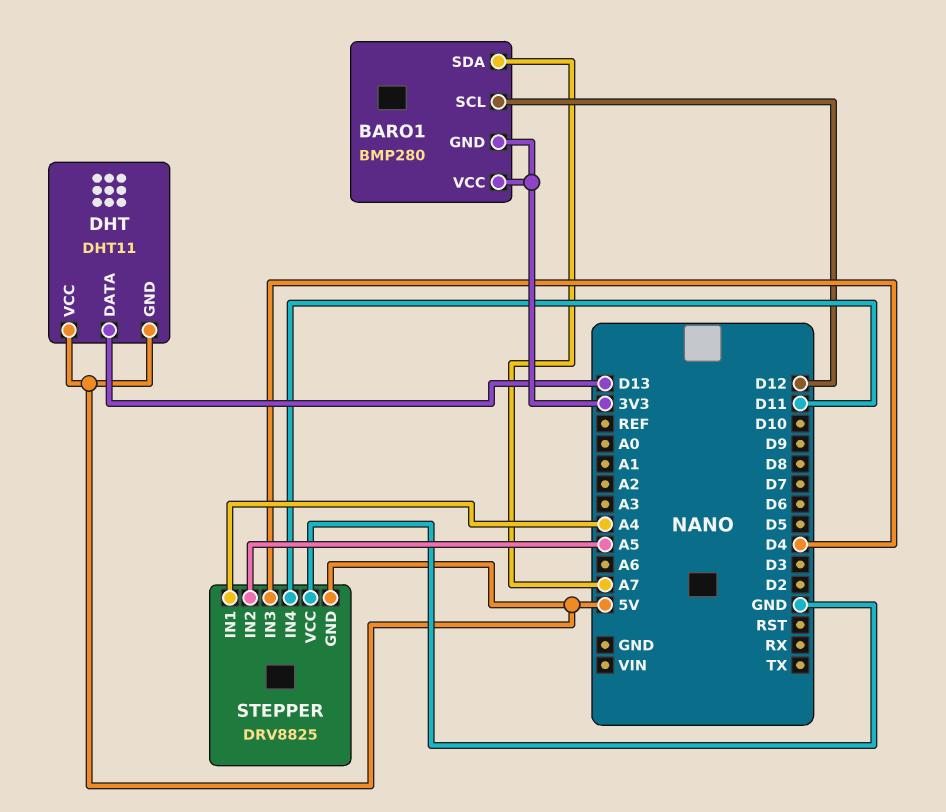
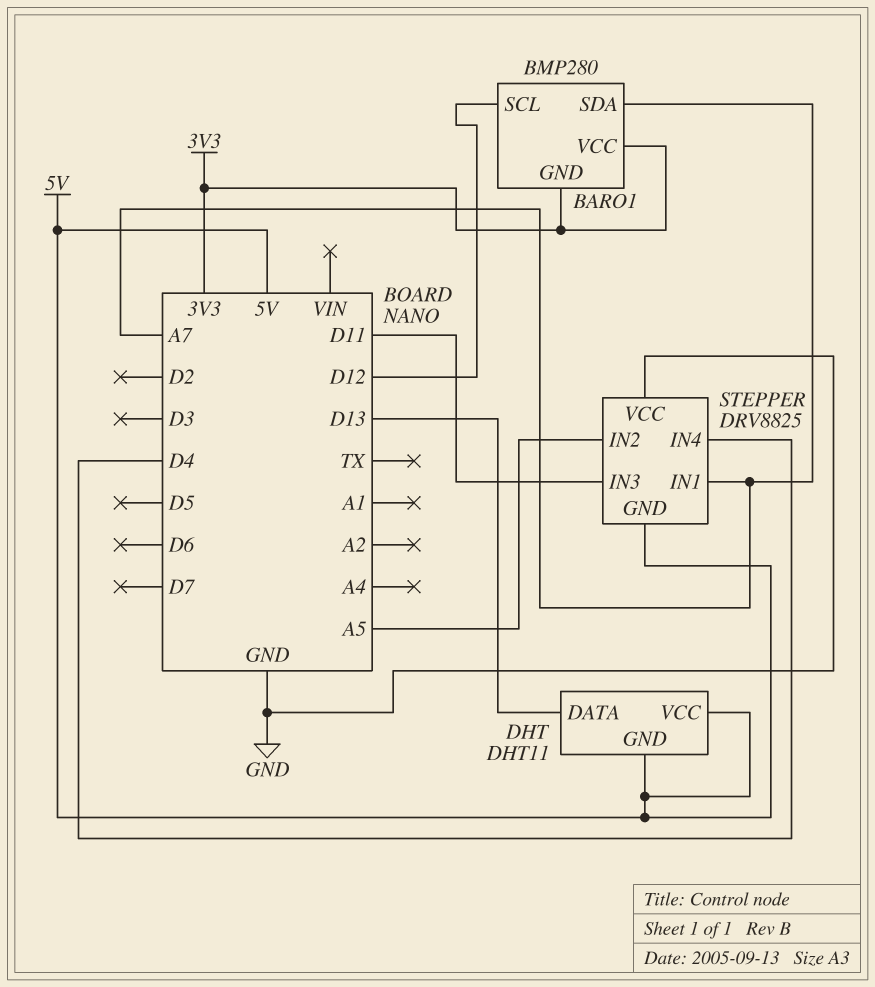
STEPPER pin IN1: A4 -> A7
STEPPER pin IN3: D4 -> D11
STEPPER pin IN4: D11 -> D4

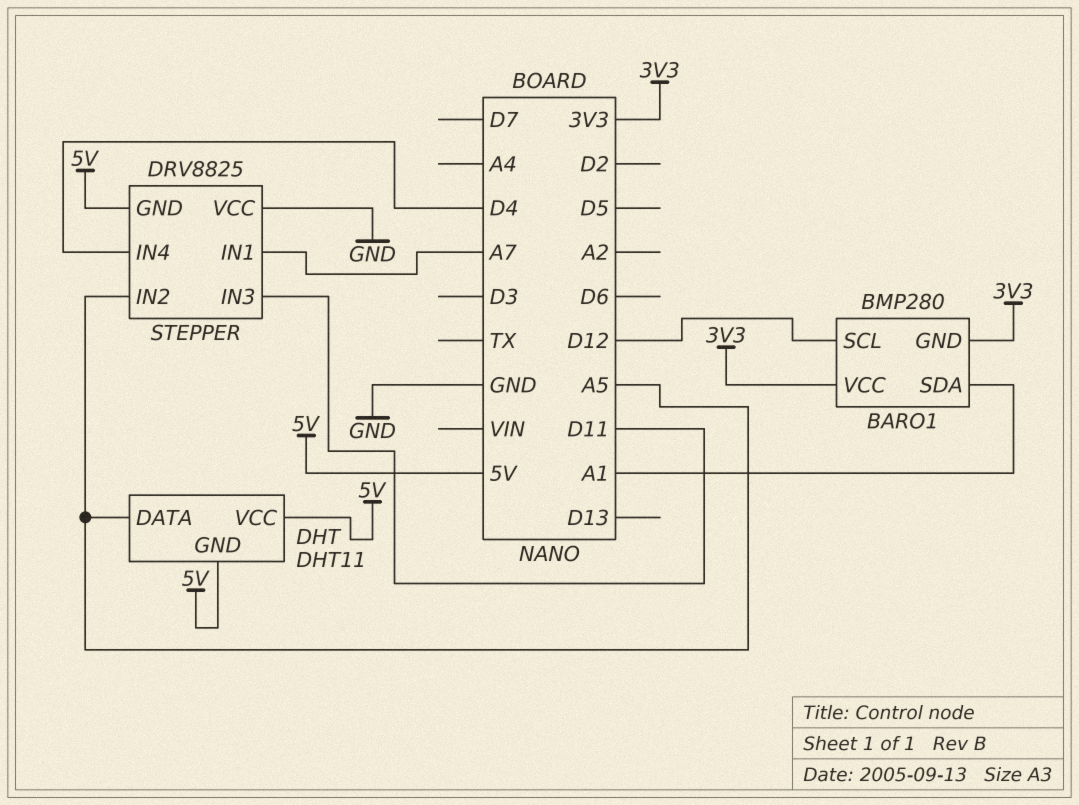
BARO1 pin SDA: A7 -> A1
DHT pin DATA: D13 -> A5

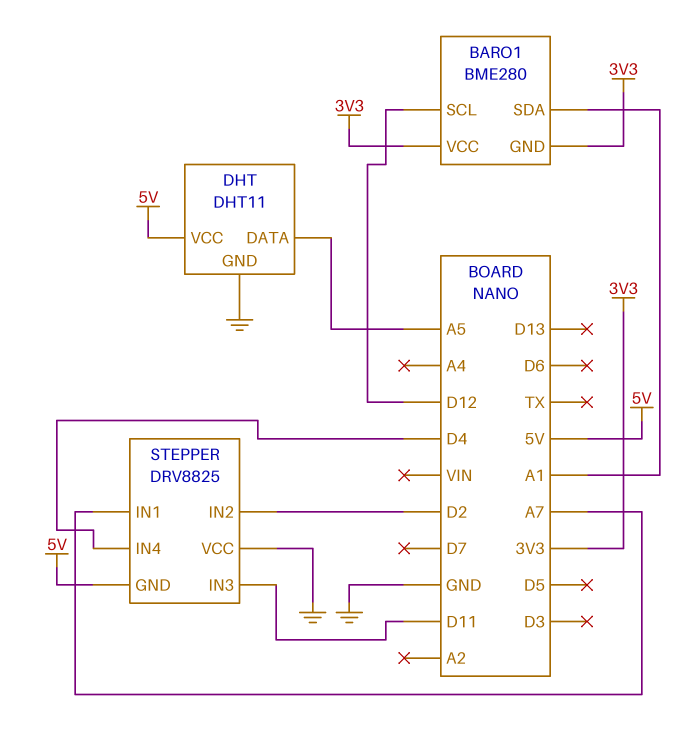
BARO1: BMP280 -> BME280
DHT pin GND: 5V -> GND
STEPPER pin IN2: A5 -> D2

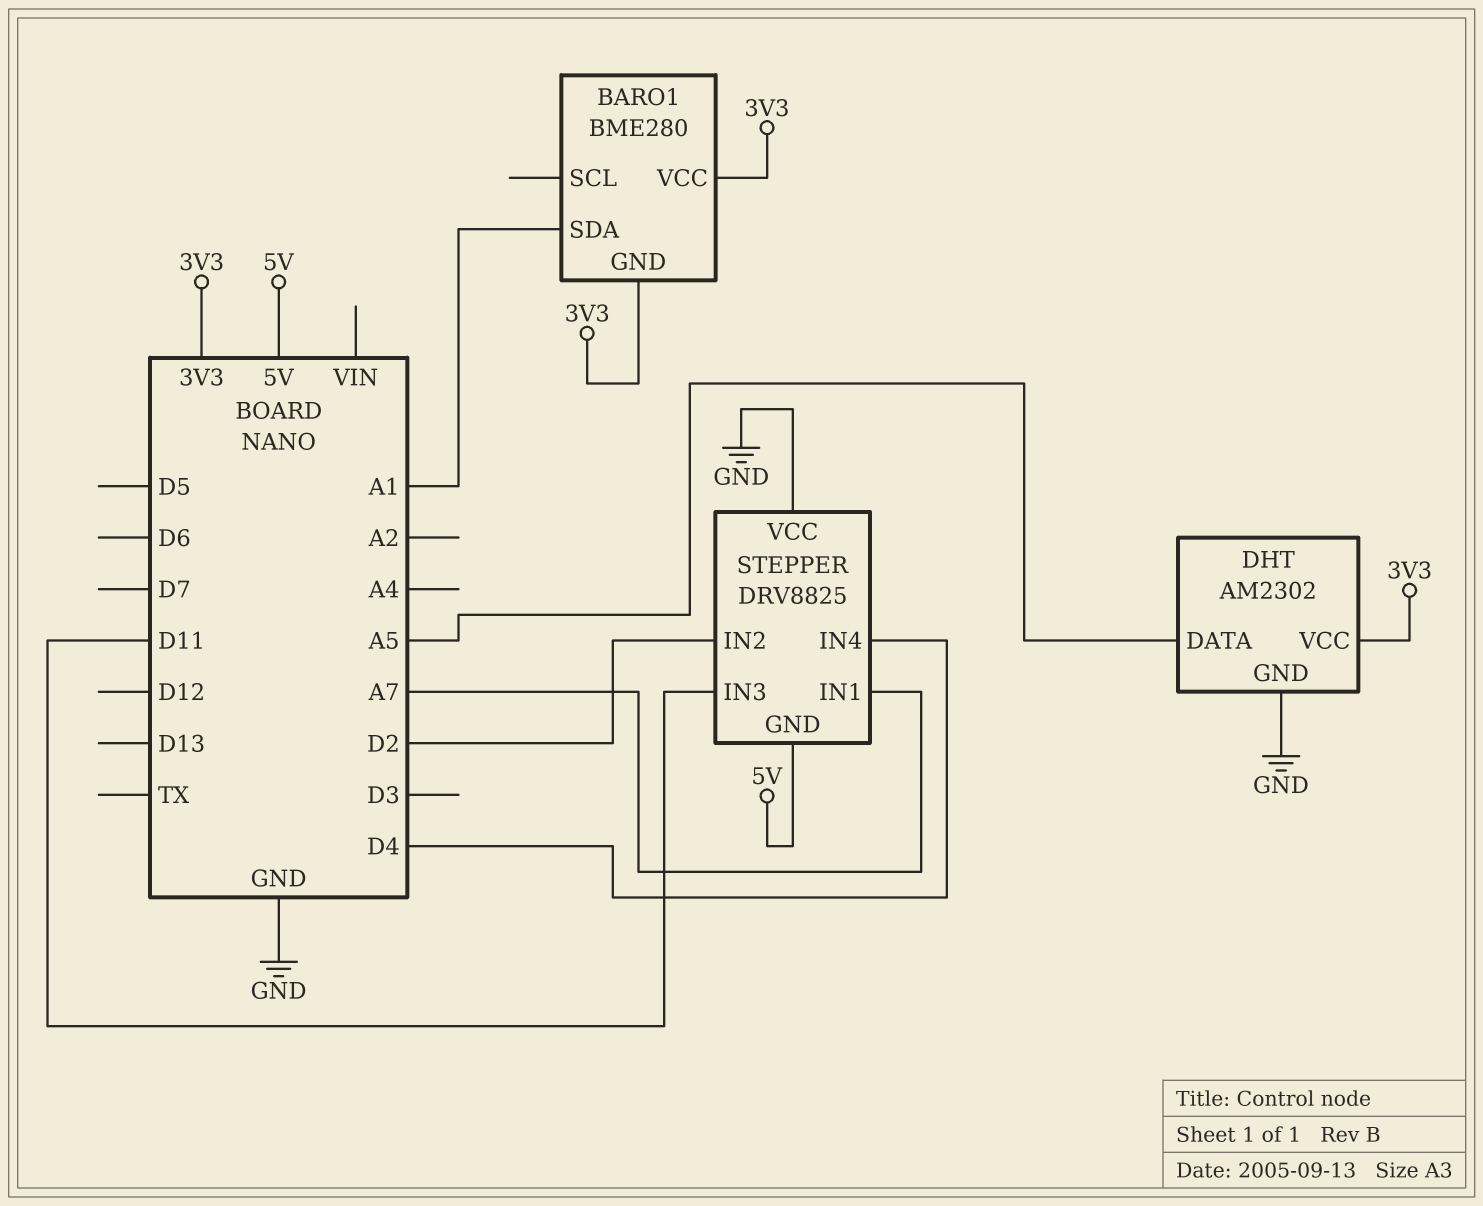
BARO1 pin SCL: D12 -> none
DHT: DHT11 -> AM2302
DHT pin VCC: 5V -> 3V3

